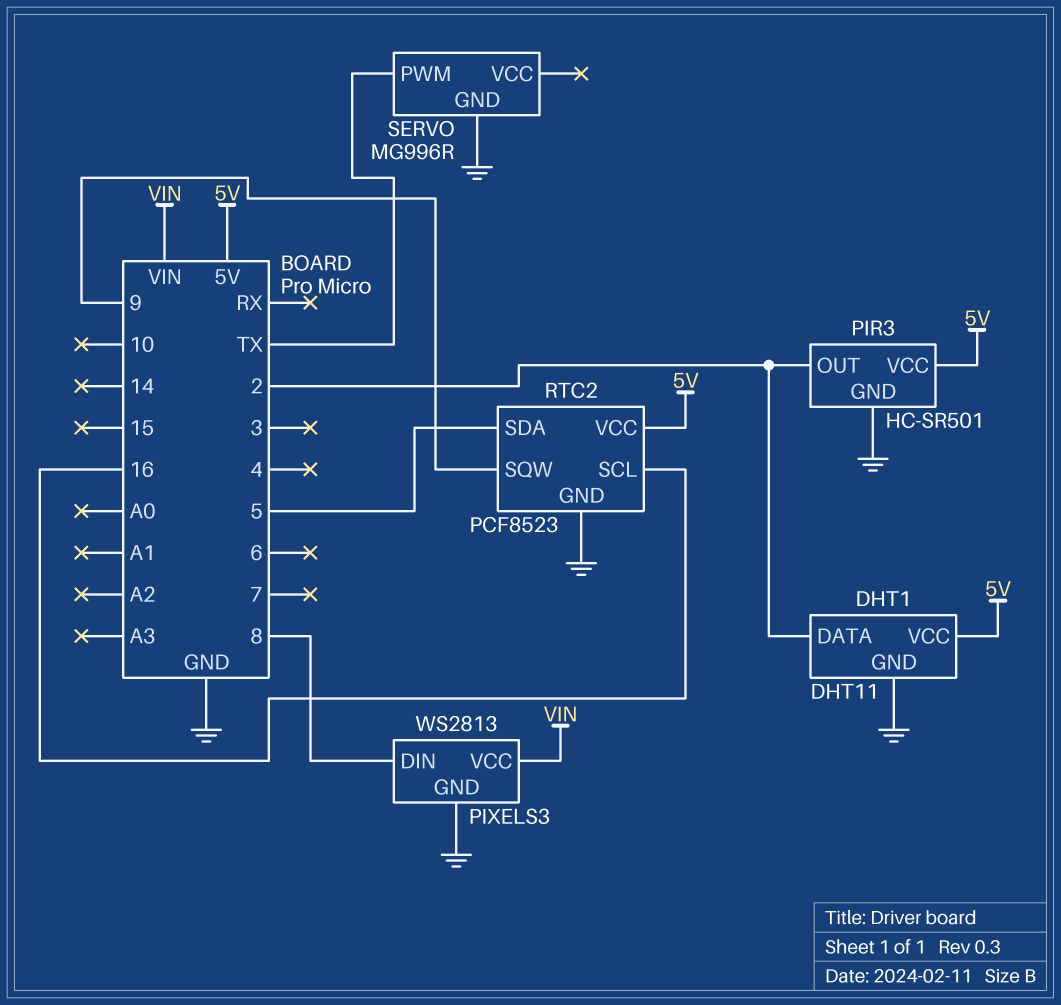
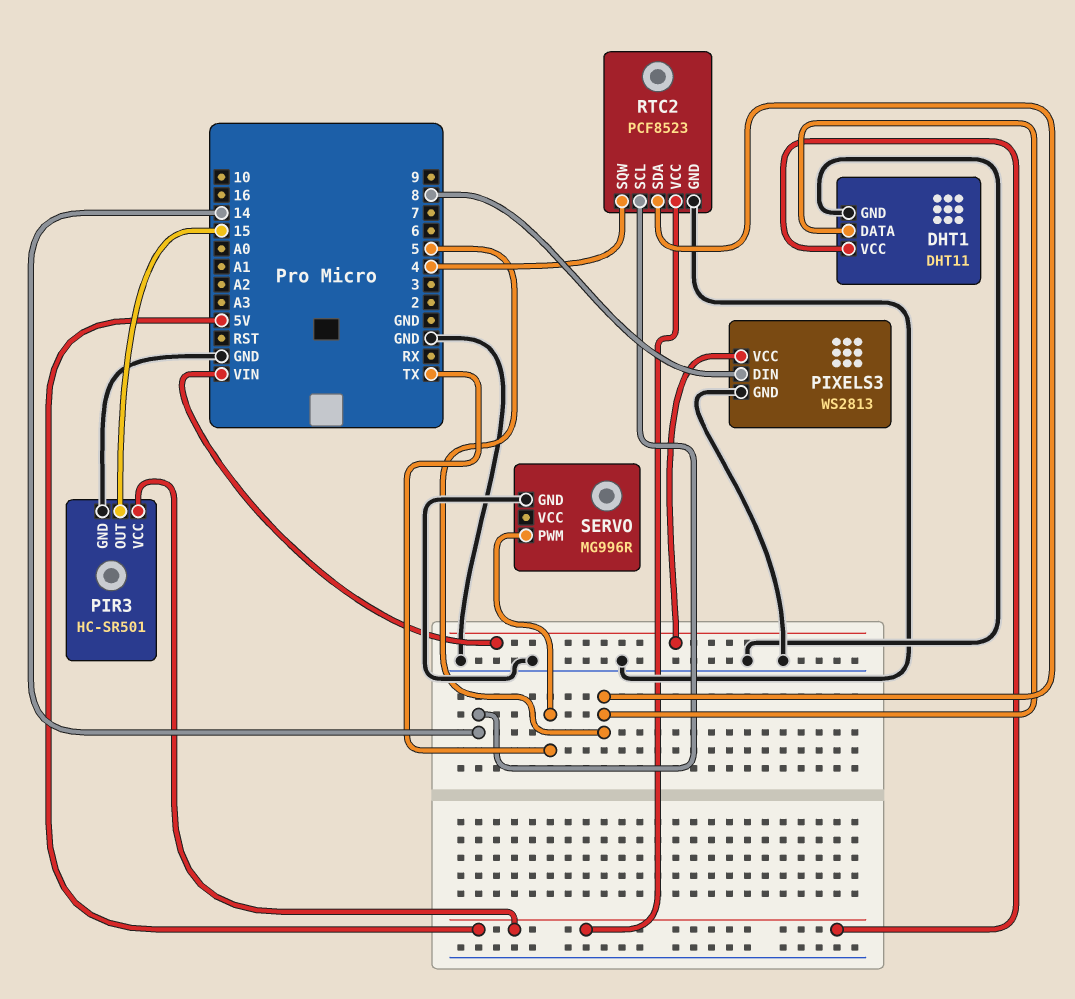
DHT1 pin DATA: 2 -> 5
PIR3 pin OUT: 2 -> 15
RTC2 pin SCL: 16 -> 14
RTC2 pin SQW: 9 -> 4

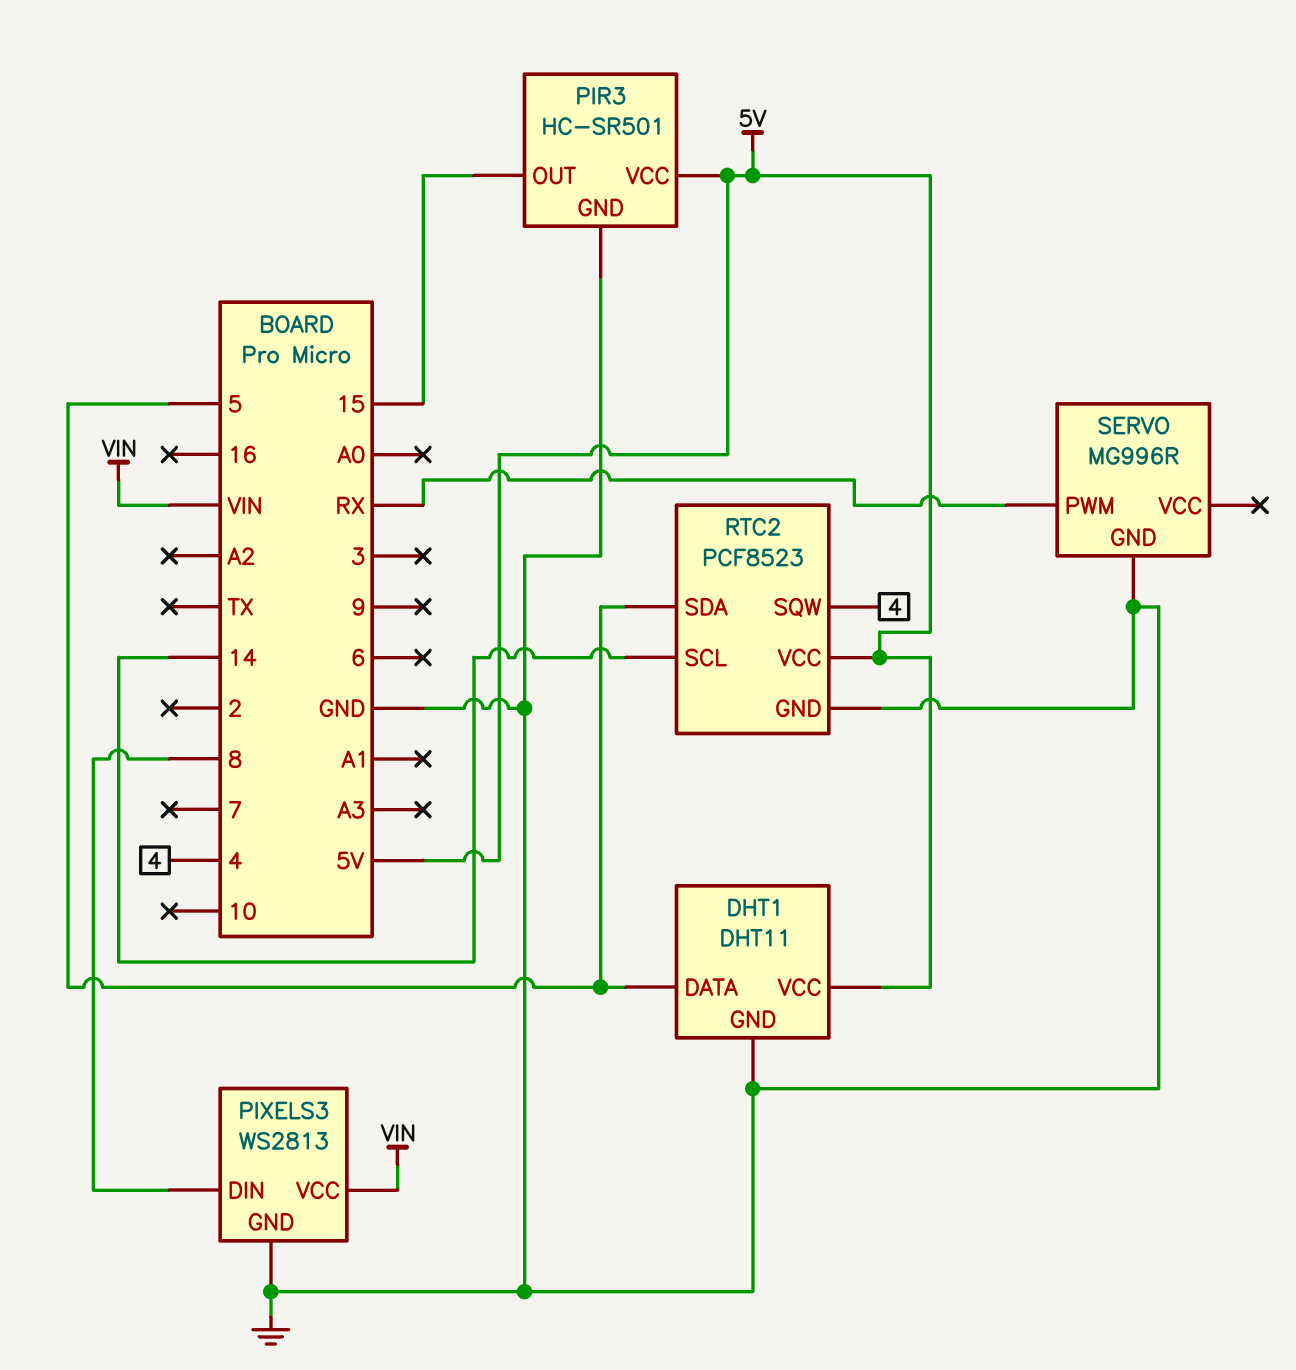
SERVO pin PWM: TX -> RX

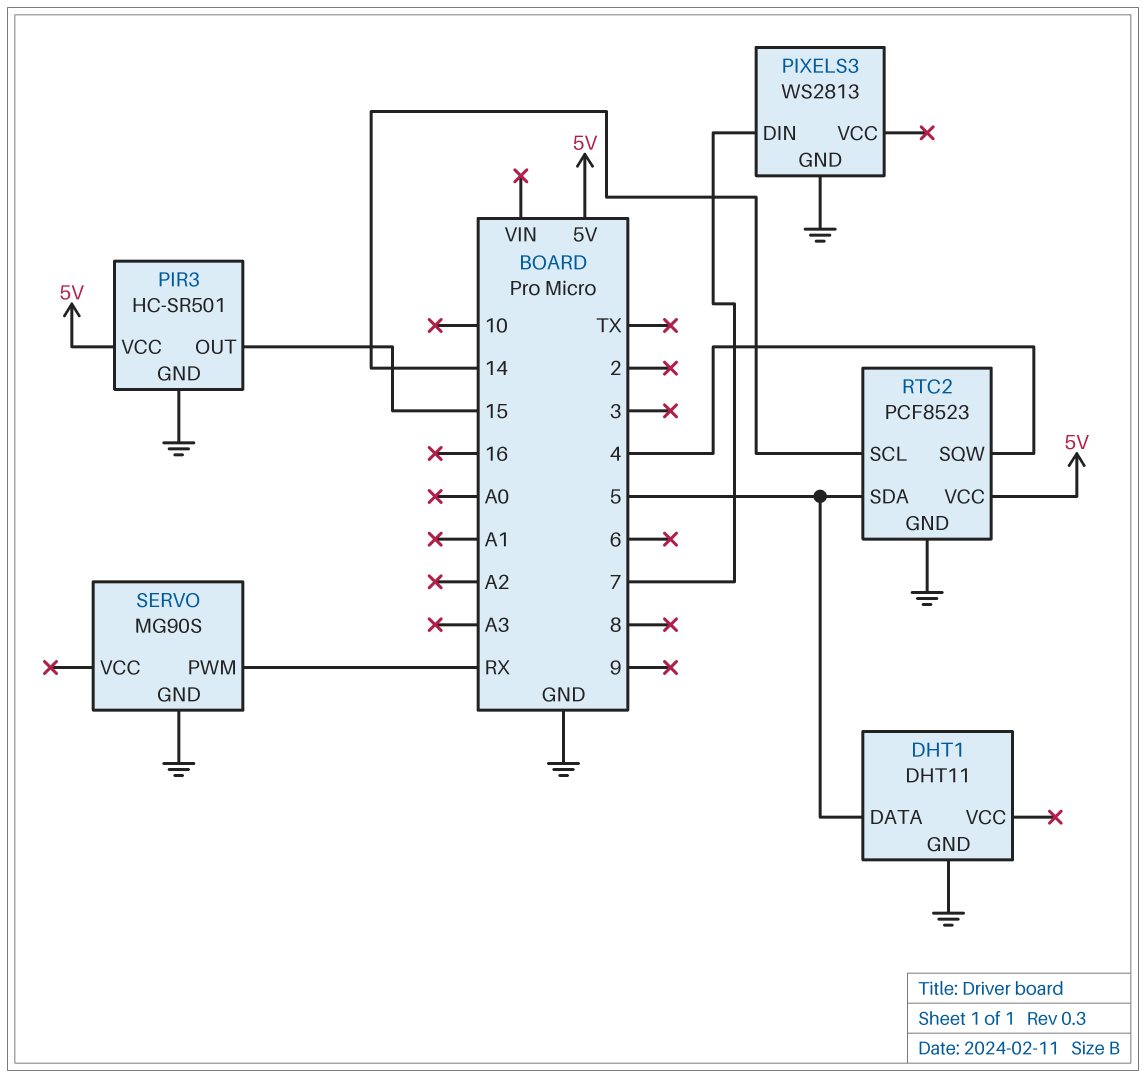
DHT1 pin VCC: 5V -> none
PIXELS3 pin DIN: 8 -> 7
PIXELS3 pin VCC: VIN -> none
SERVO: MG996R -> MG90S

